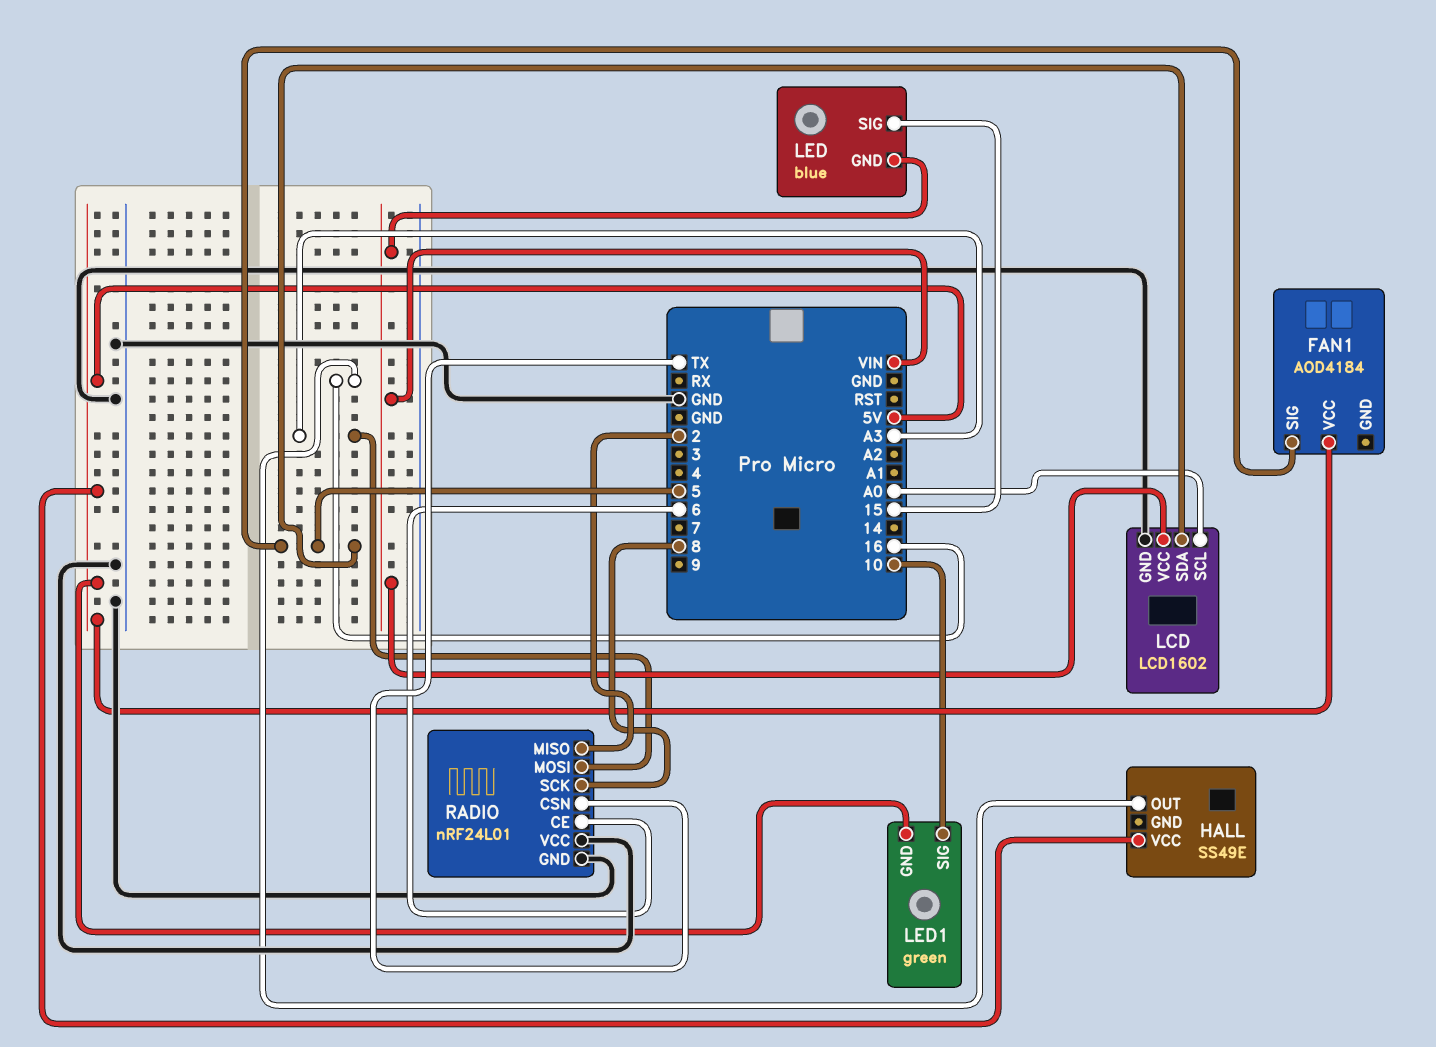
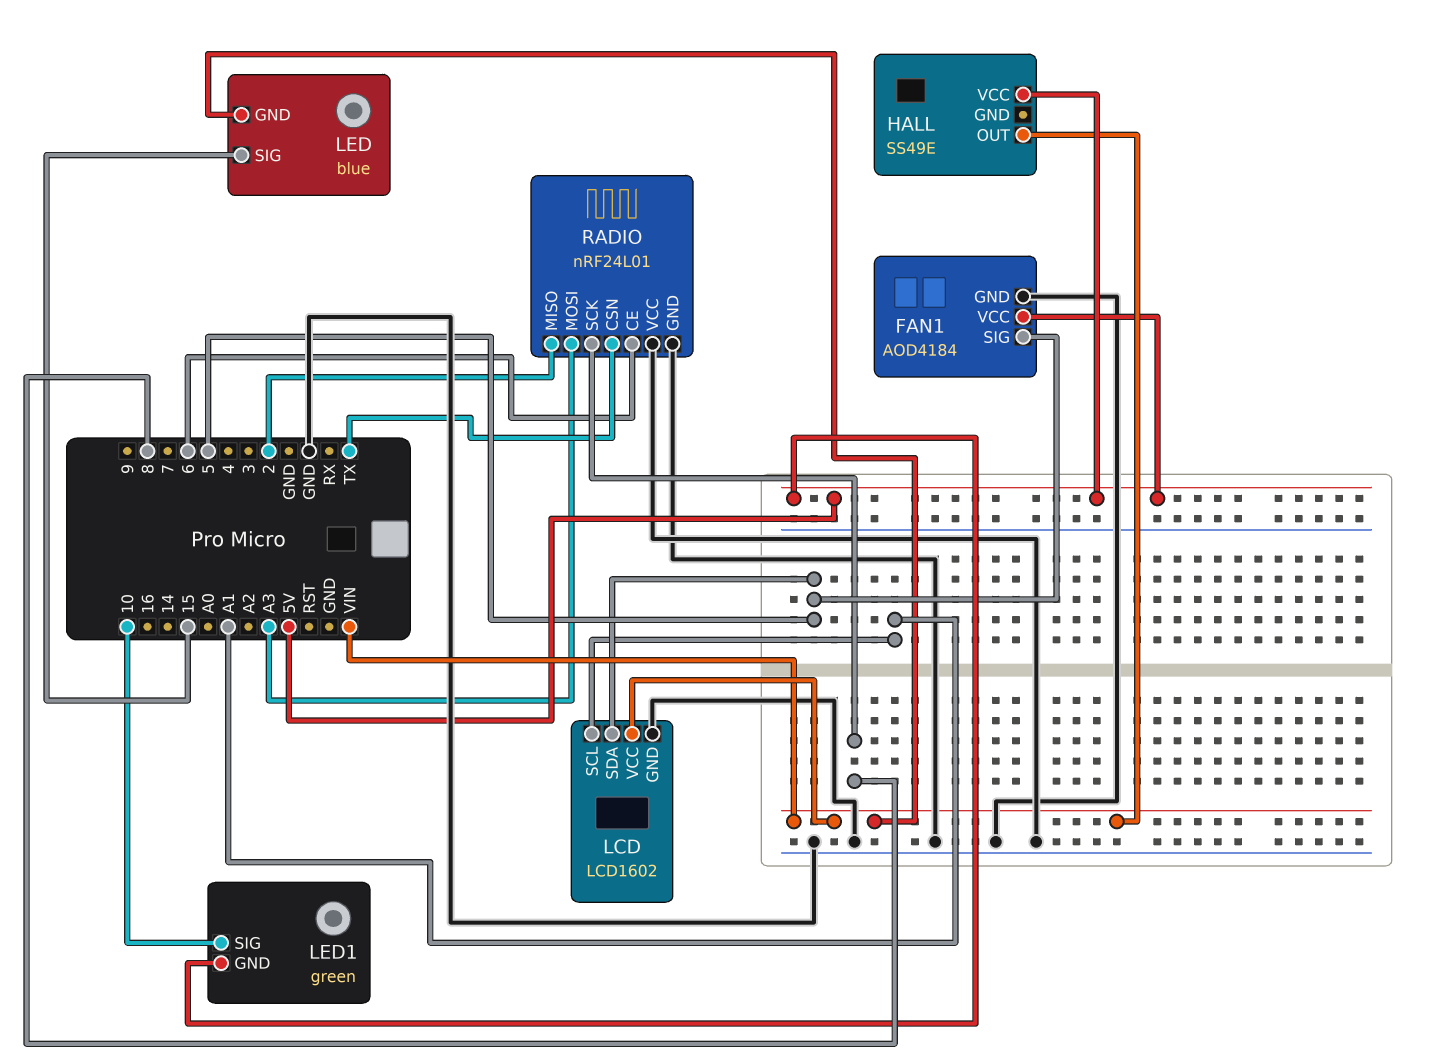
FAN1 pin GND: none -> GND
HALL pin OUT: 16 -> VIN
LCD pin SCL: A0 -> A1

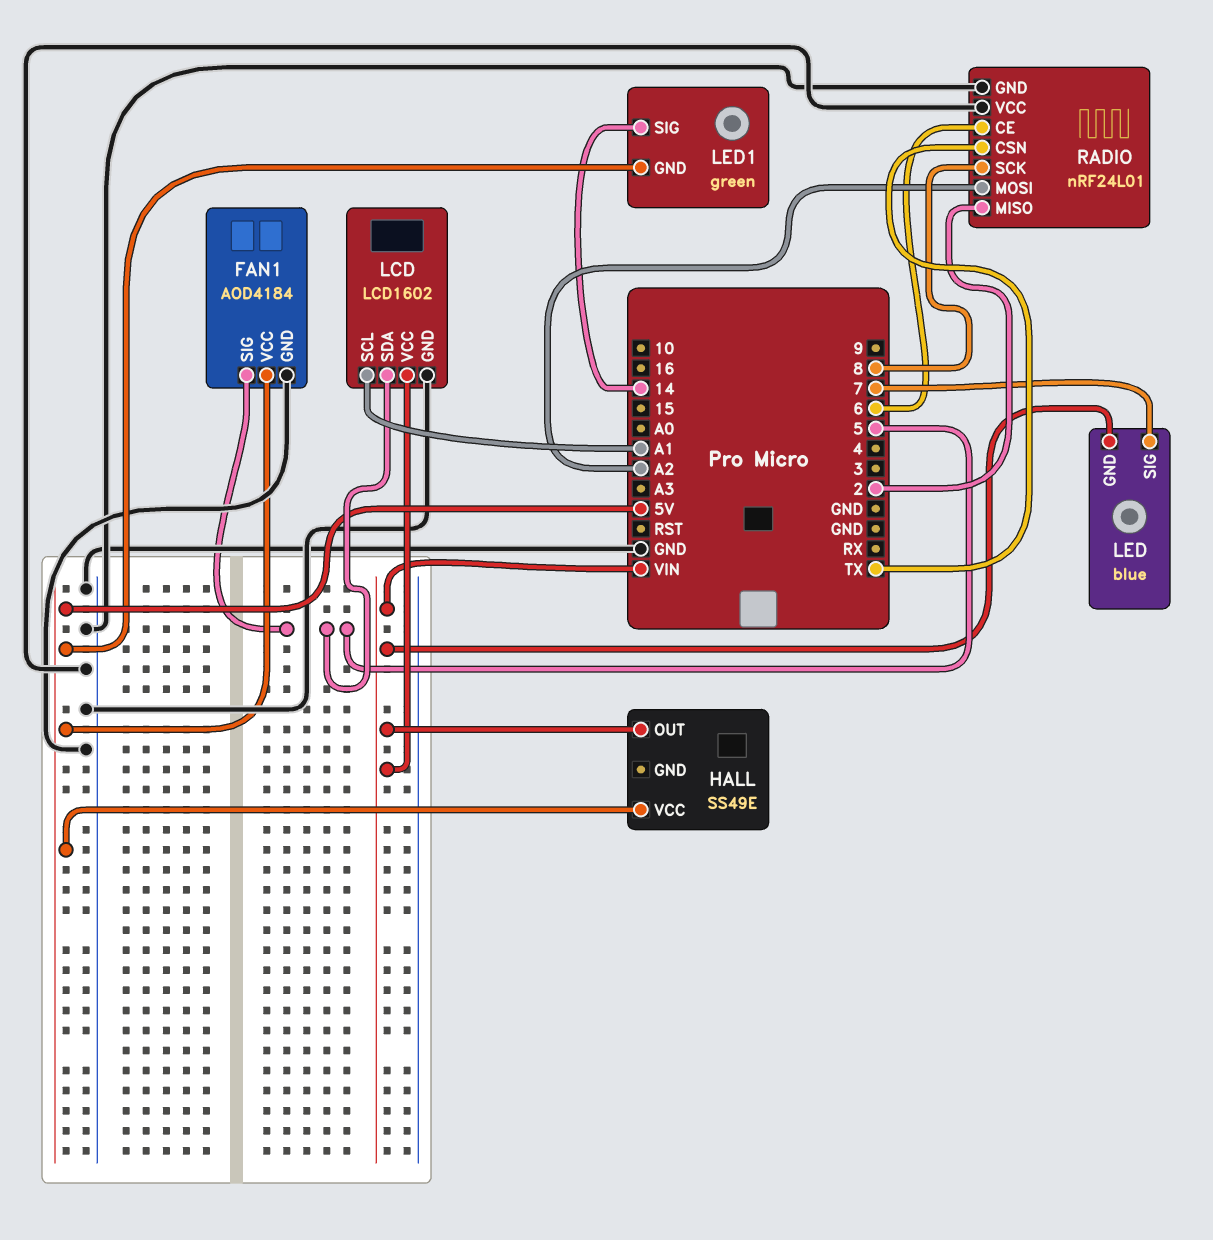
LED pin SIG: 15 -> 7
LED1 pin SIG: 10 -> 14
RADIO pin MOSI: A3 -> A2

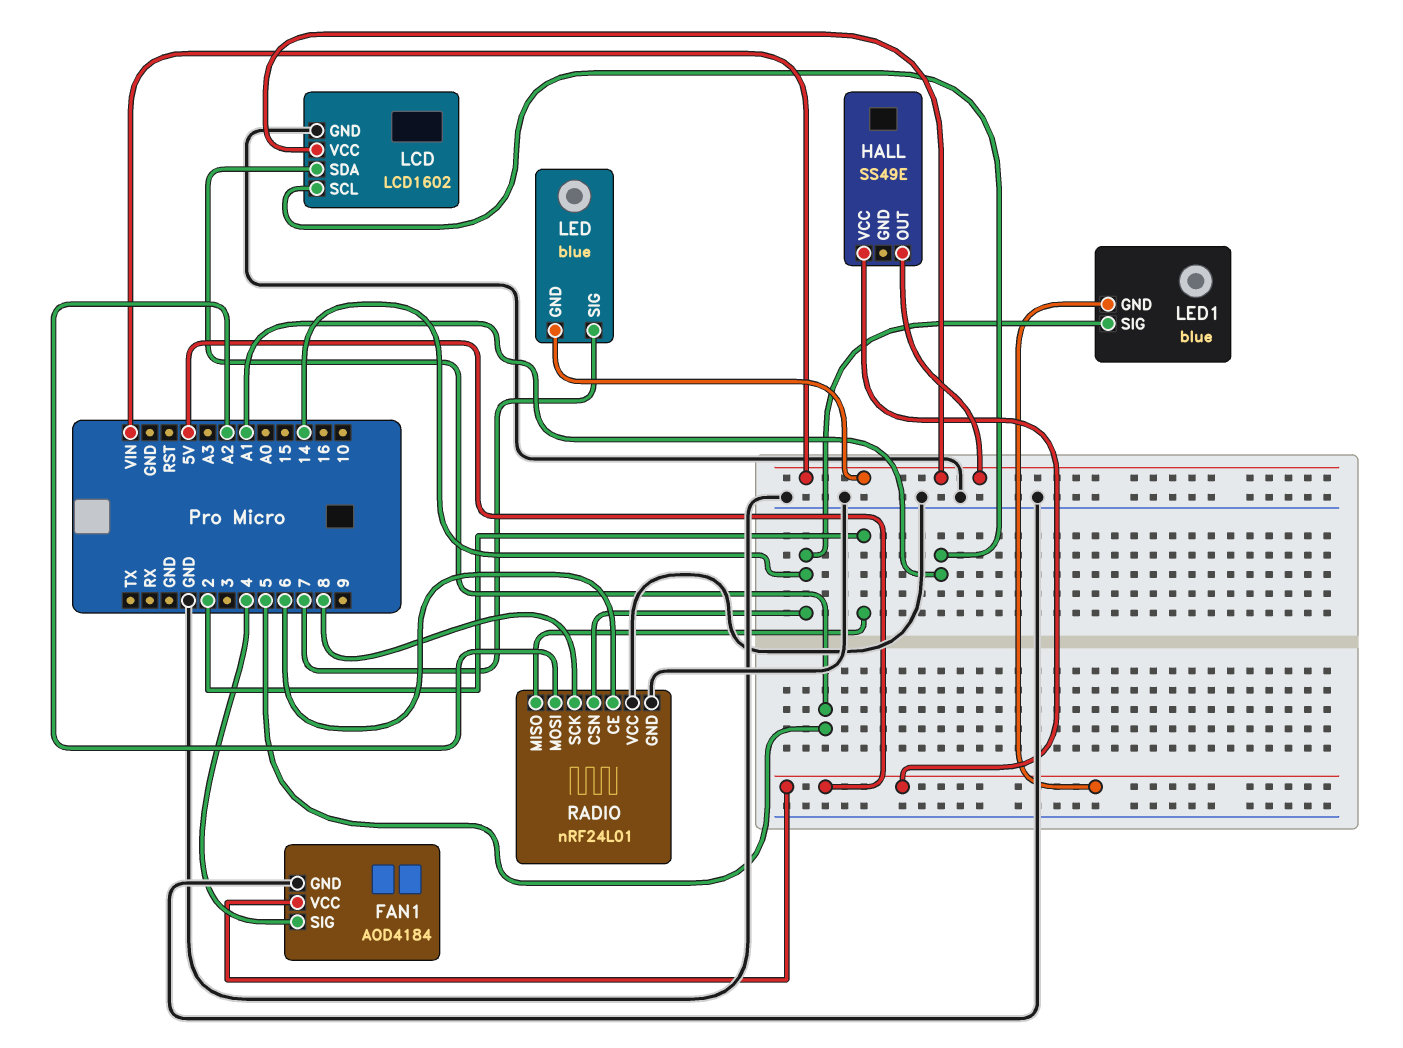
FAN1 pin SIG: 5 -> 4
LED1: green -> blue
RADIO pin CSN: TX -> 14

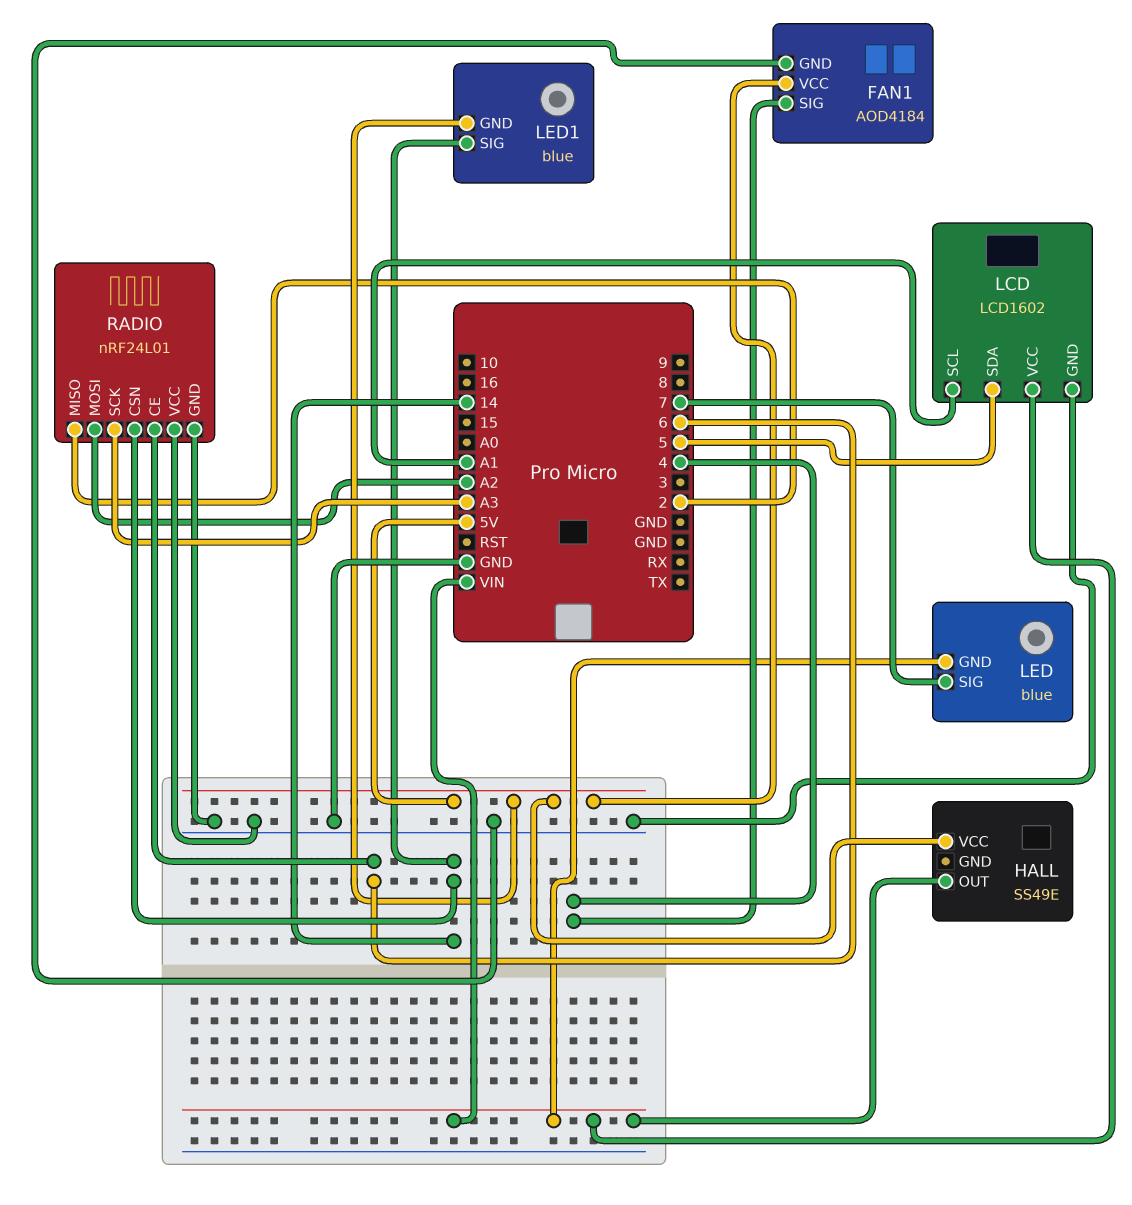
RADIO pin SCK: 8 -> A3

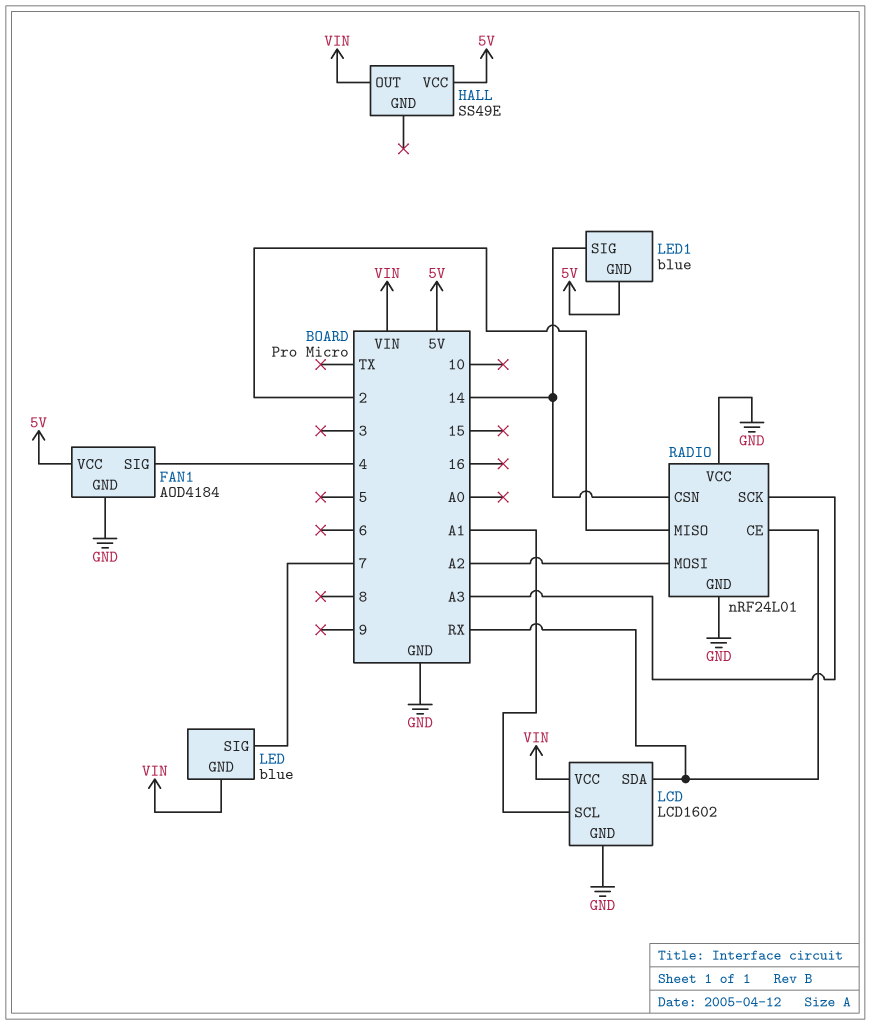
LCD pin SDA: 5 -> RX
RADIO pin CE: 6 -> RX

